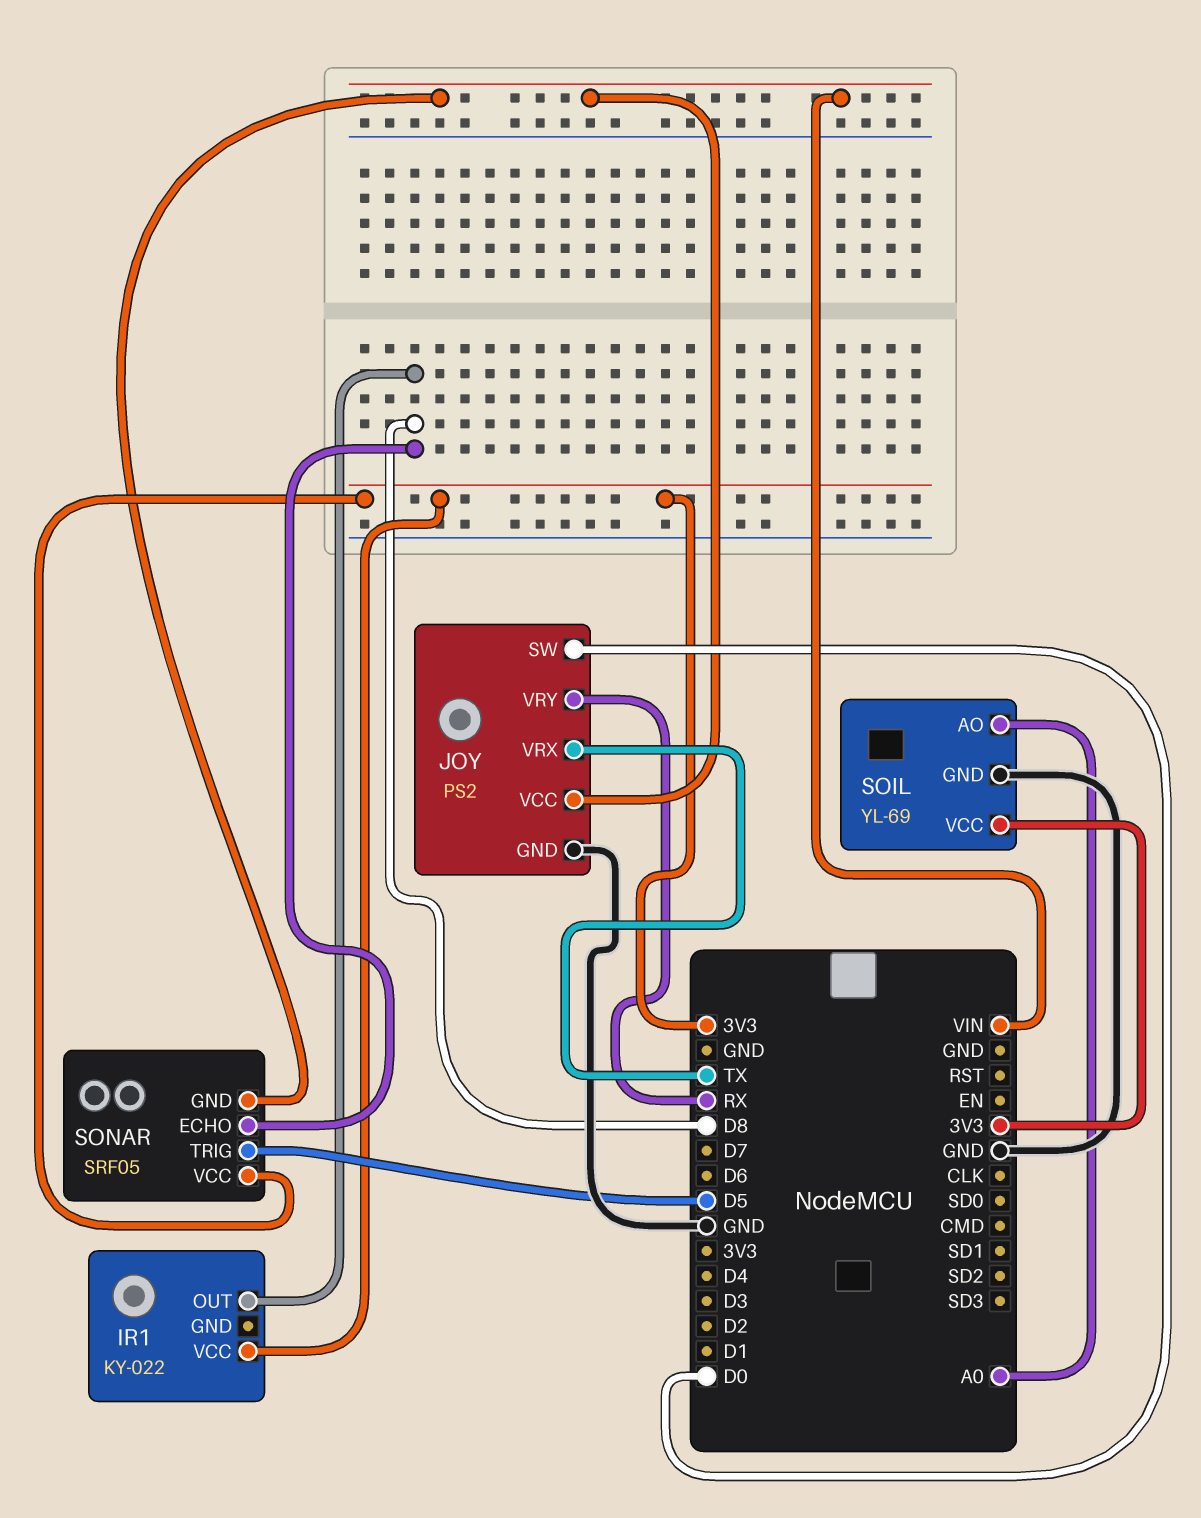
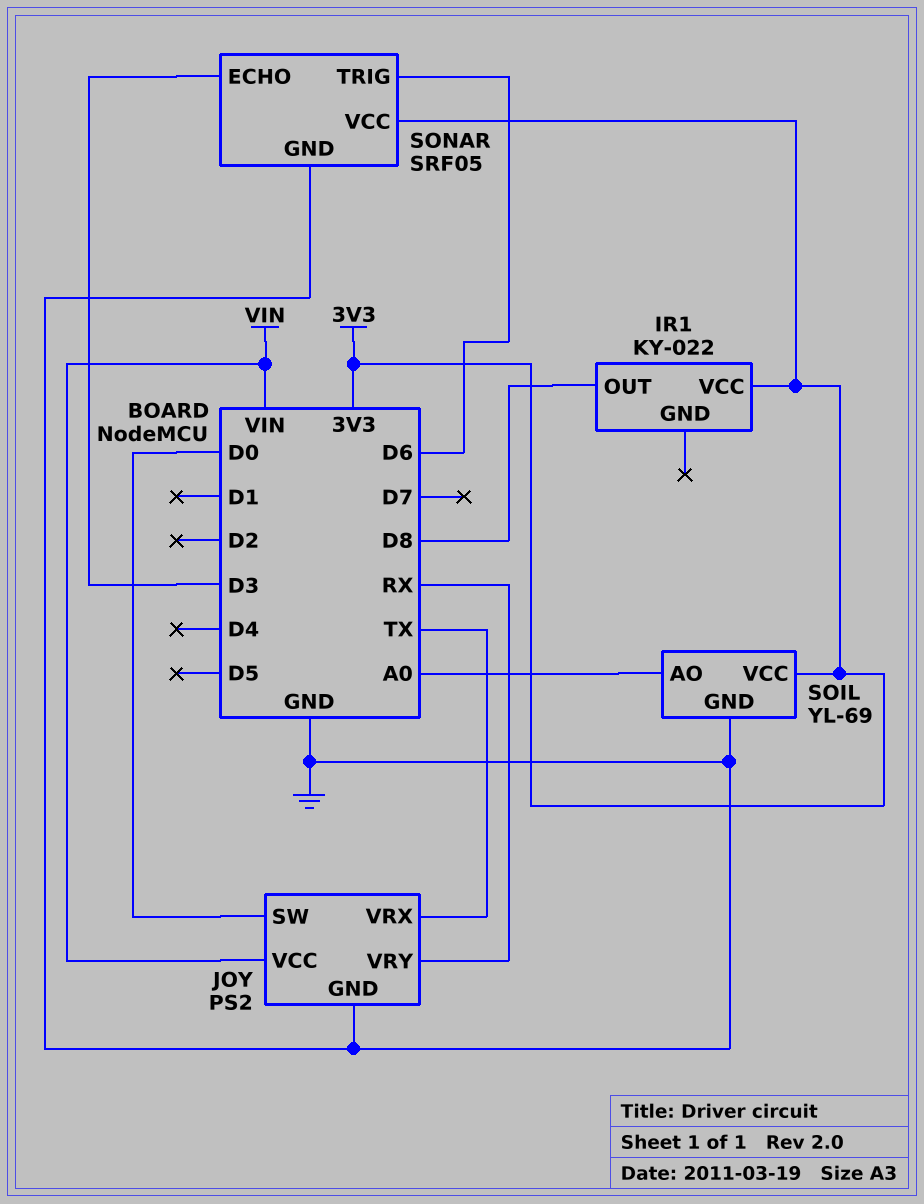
SONAR pin ECHO: D8 -> D3
SONAR pin GND: VIN -> GND
SONAR pin TRIG: D5 -> D6

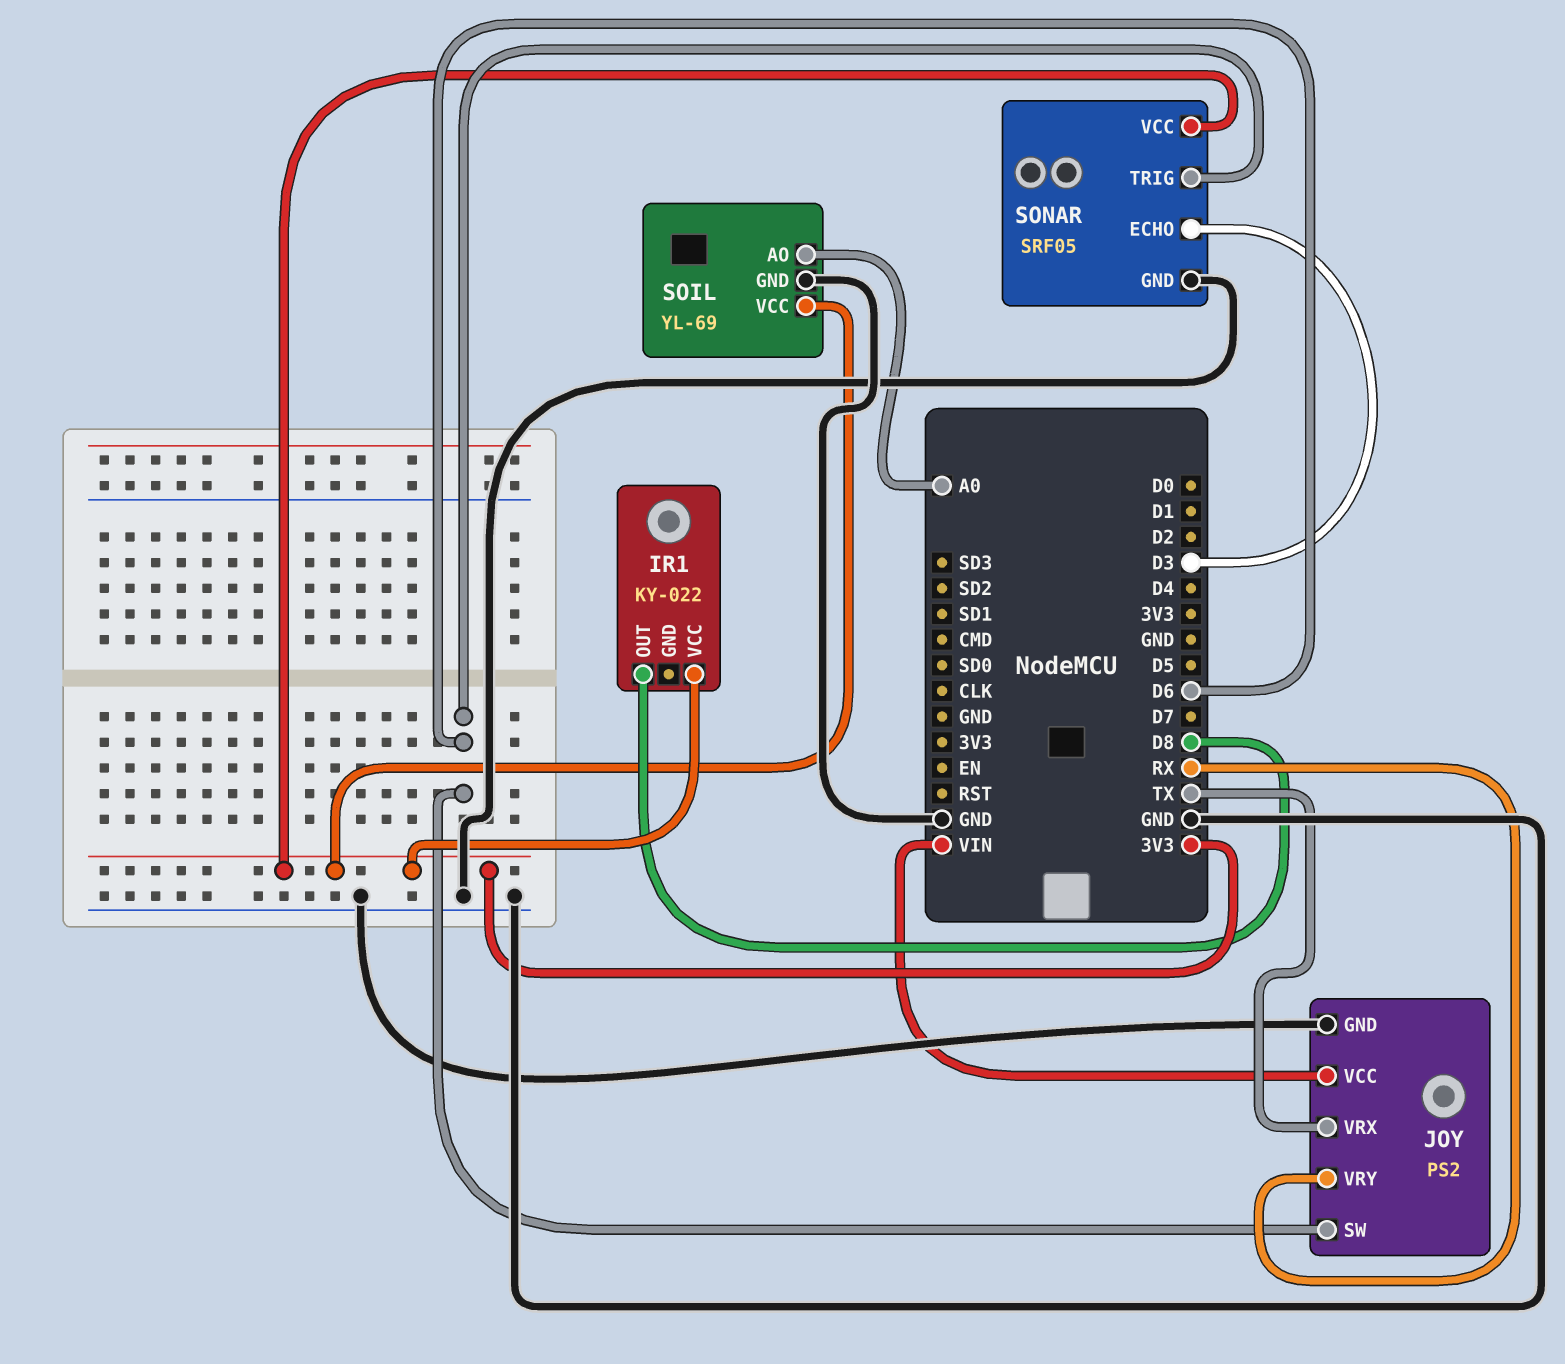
JOY pin SW: D0 -> D6

